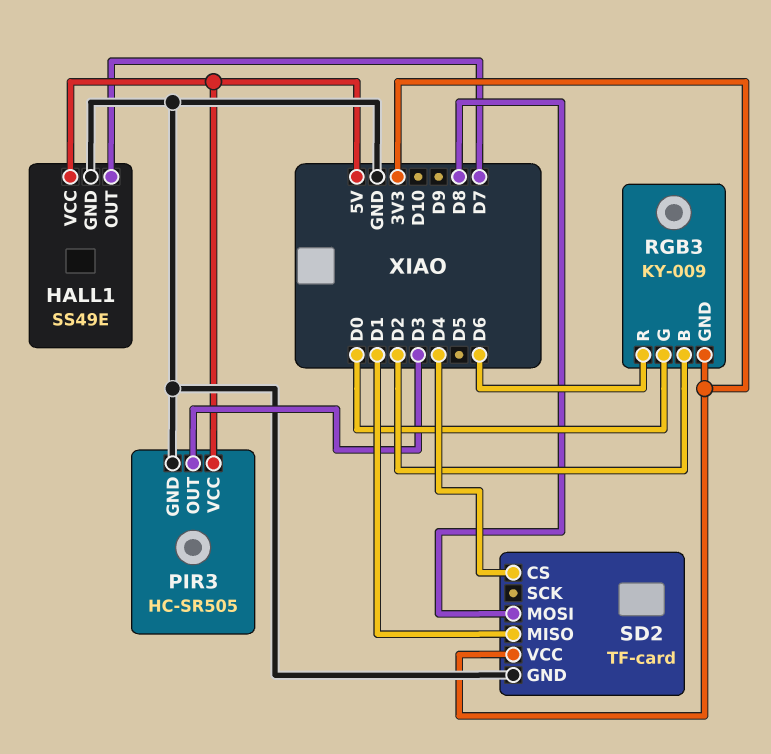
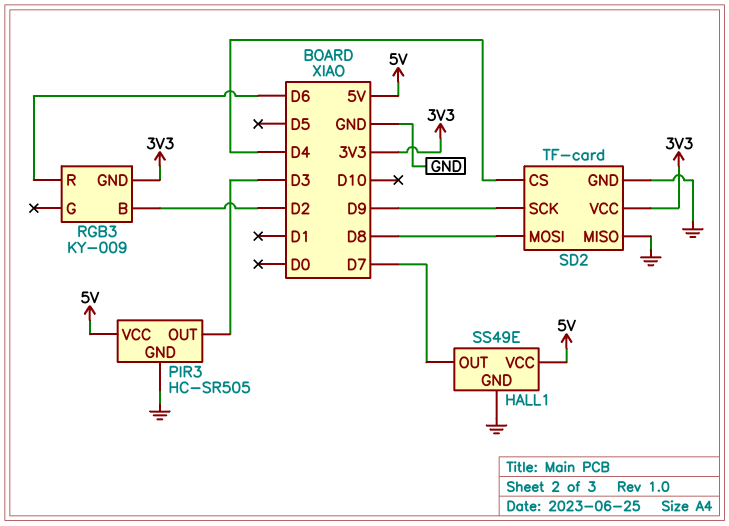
RGB3 pin G: D0 -> none
SD2 pin MISO: D1 -> GND
SD2 pin SCK: none -> D9

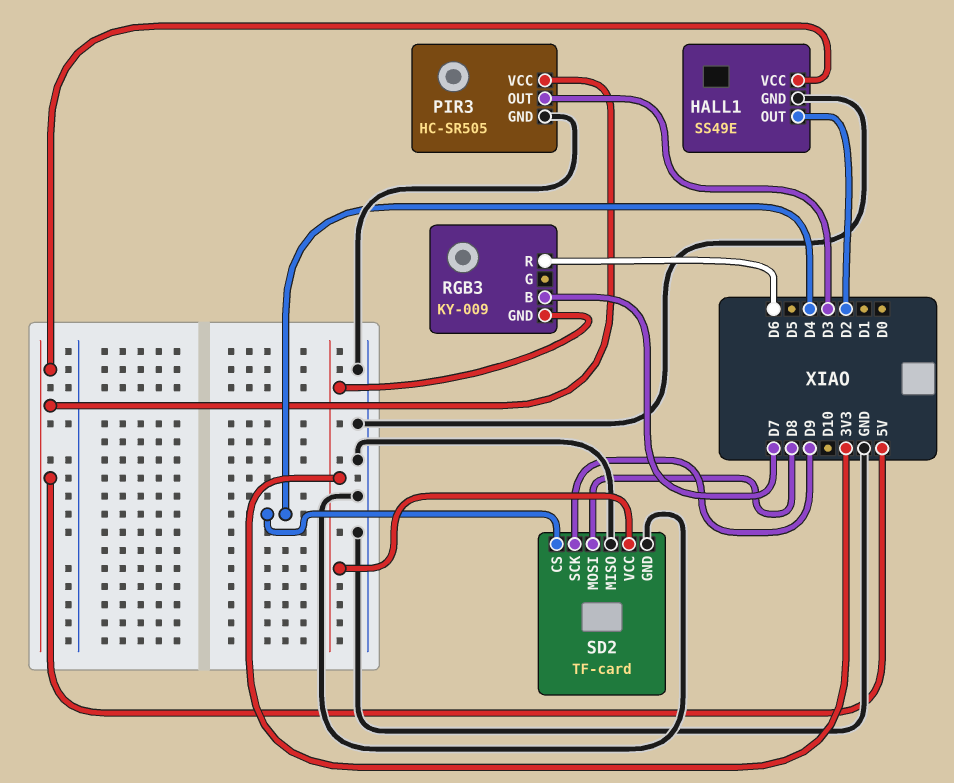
HALL1 pin OUT: D7 -> D2
RGB3 pin B: D2 -> D7

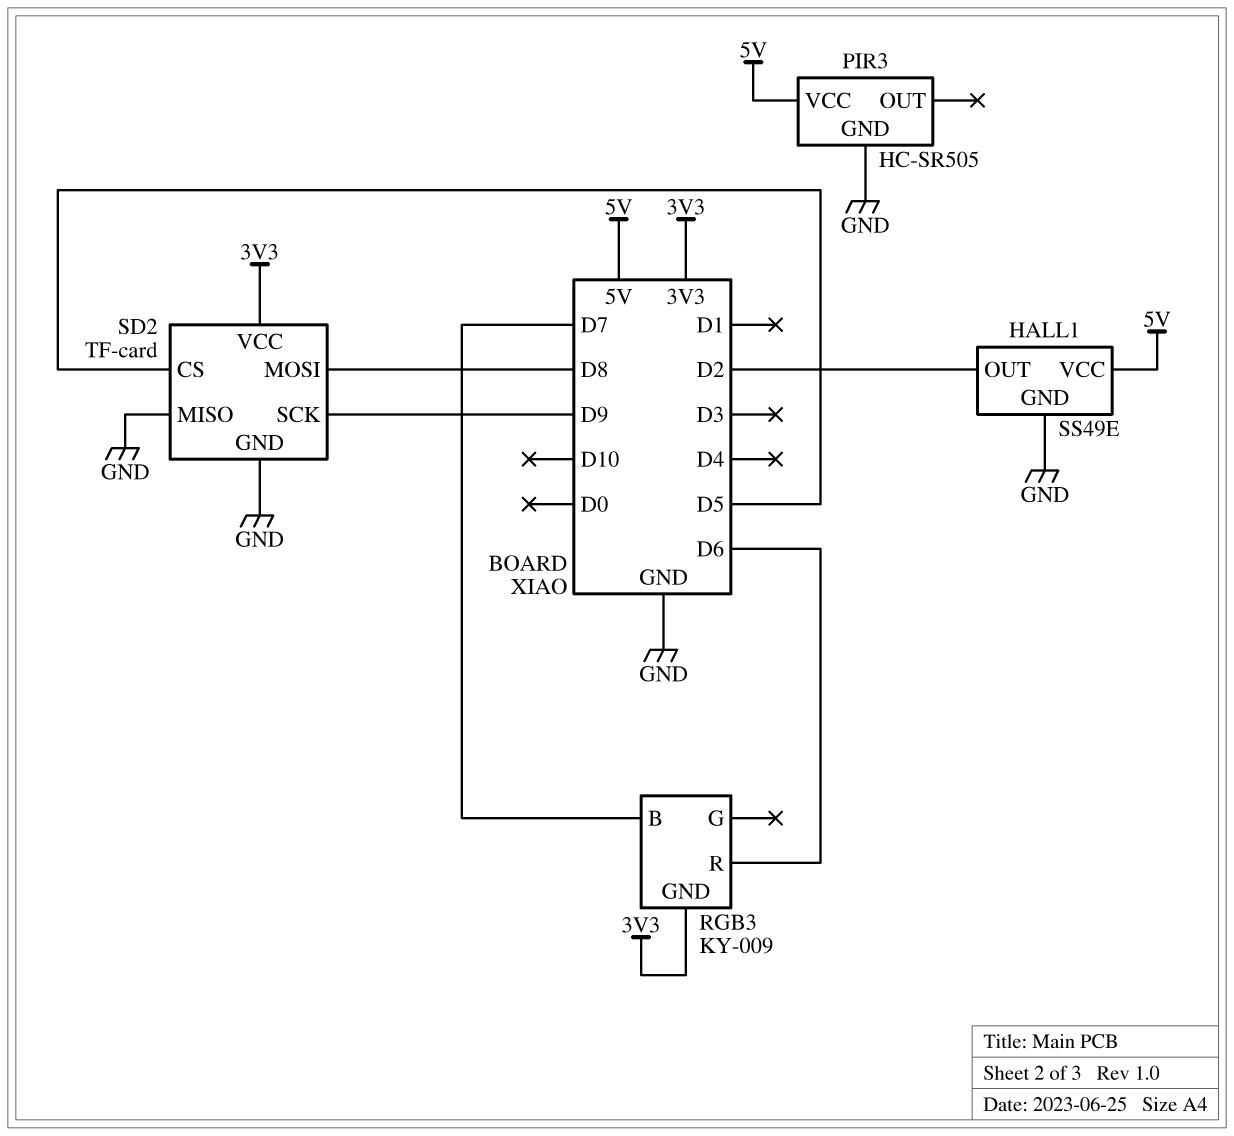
PIR3 pin OUT: D3 -> none
SD2 pin CS: D4 -> D5

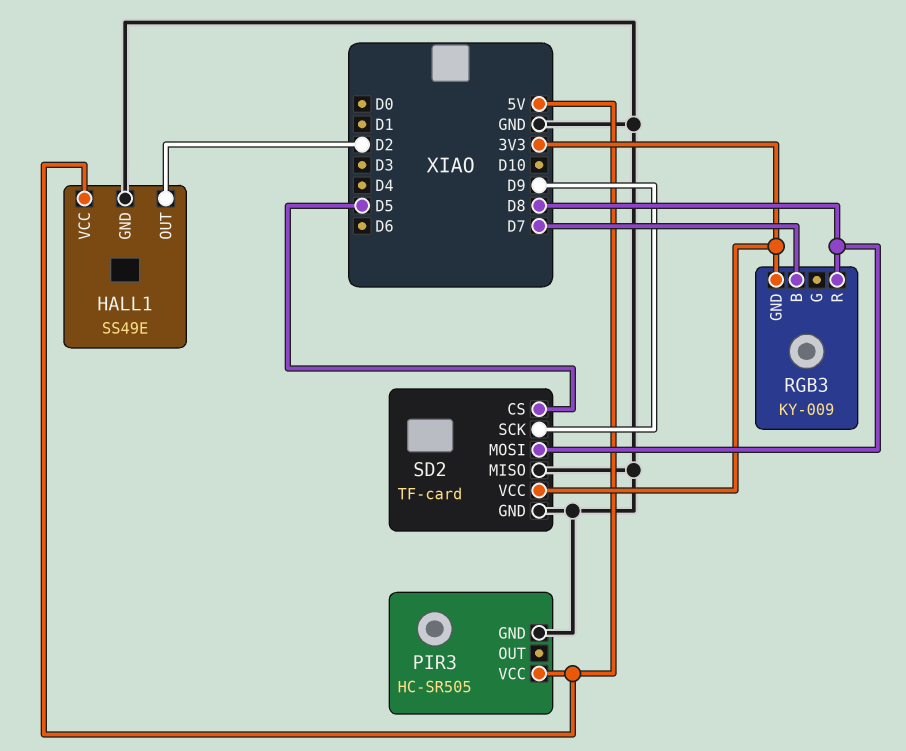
RGB3 pin R: D6 -> D8

